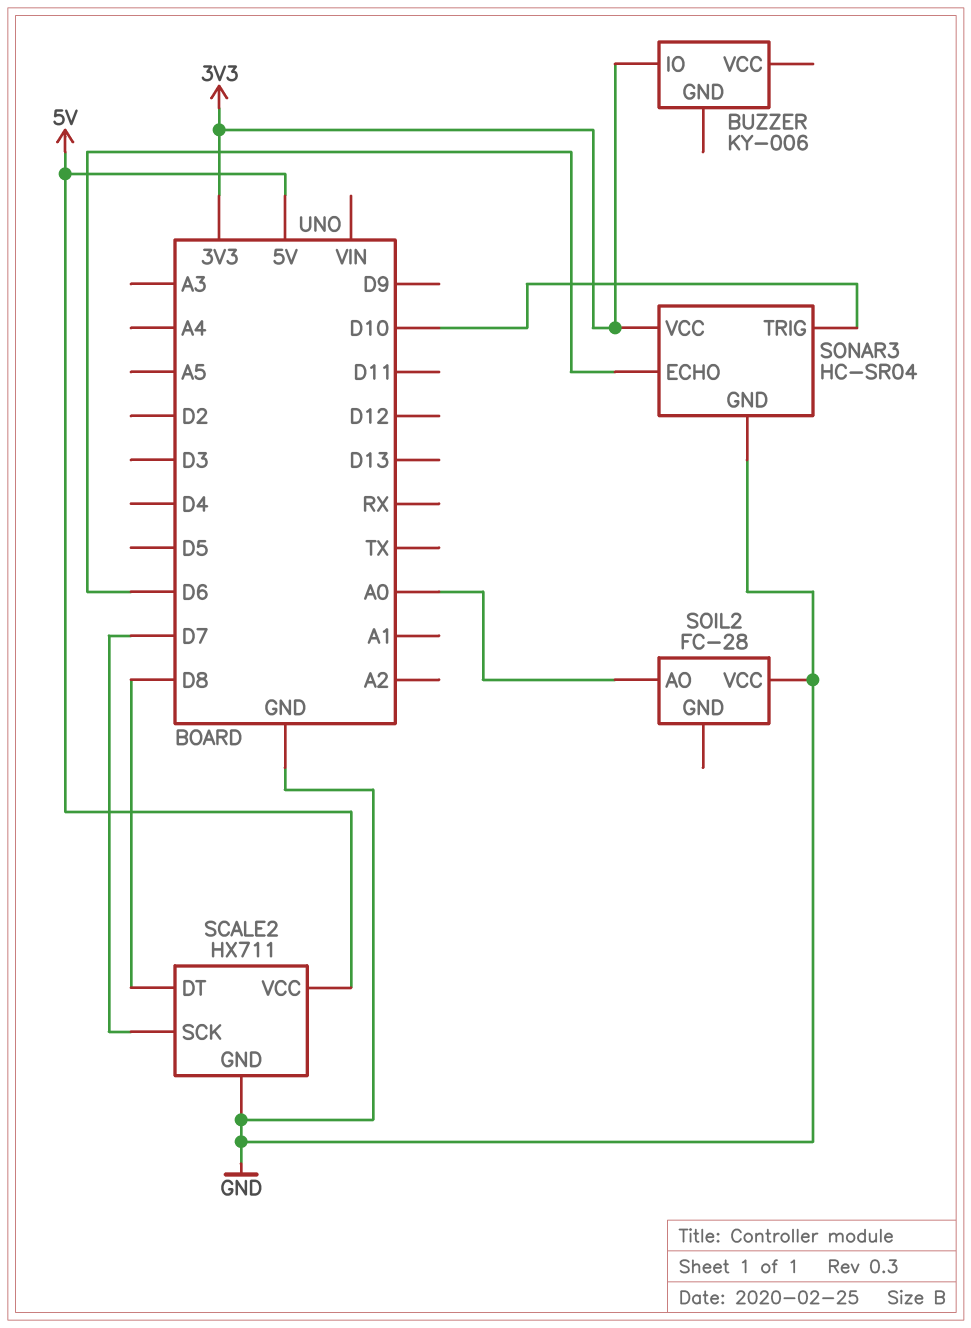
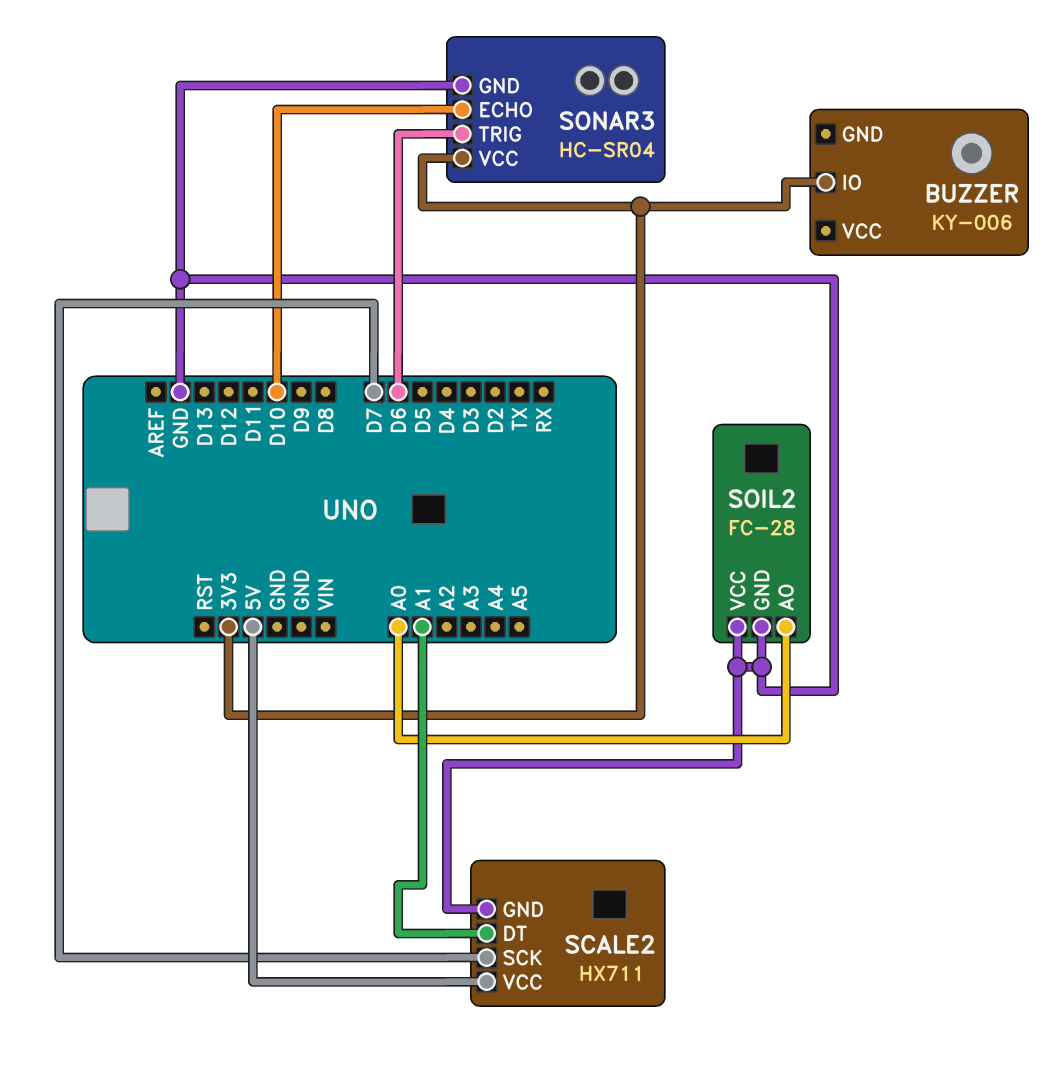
SCALE2 pin DT: D8 -> A1
SOIL2 pin GND: none -> GND
SONAR3 pin ECHO: D6 -> D10
SONAR3 pin TRIG: D10 -> D6

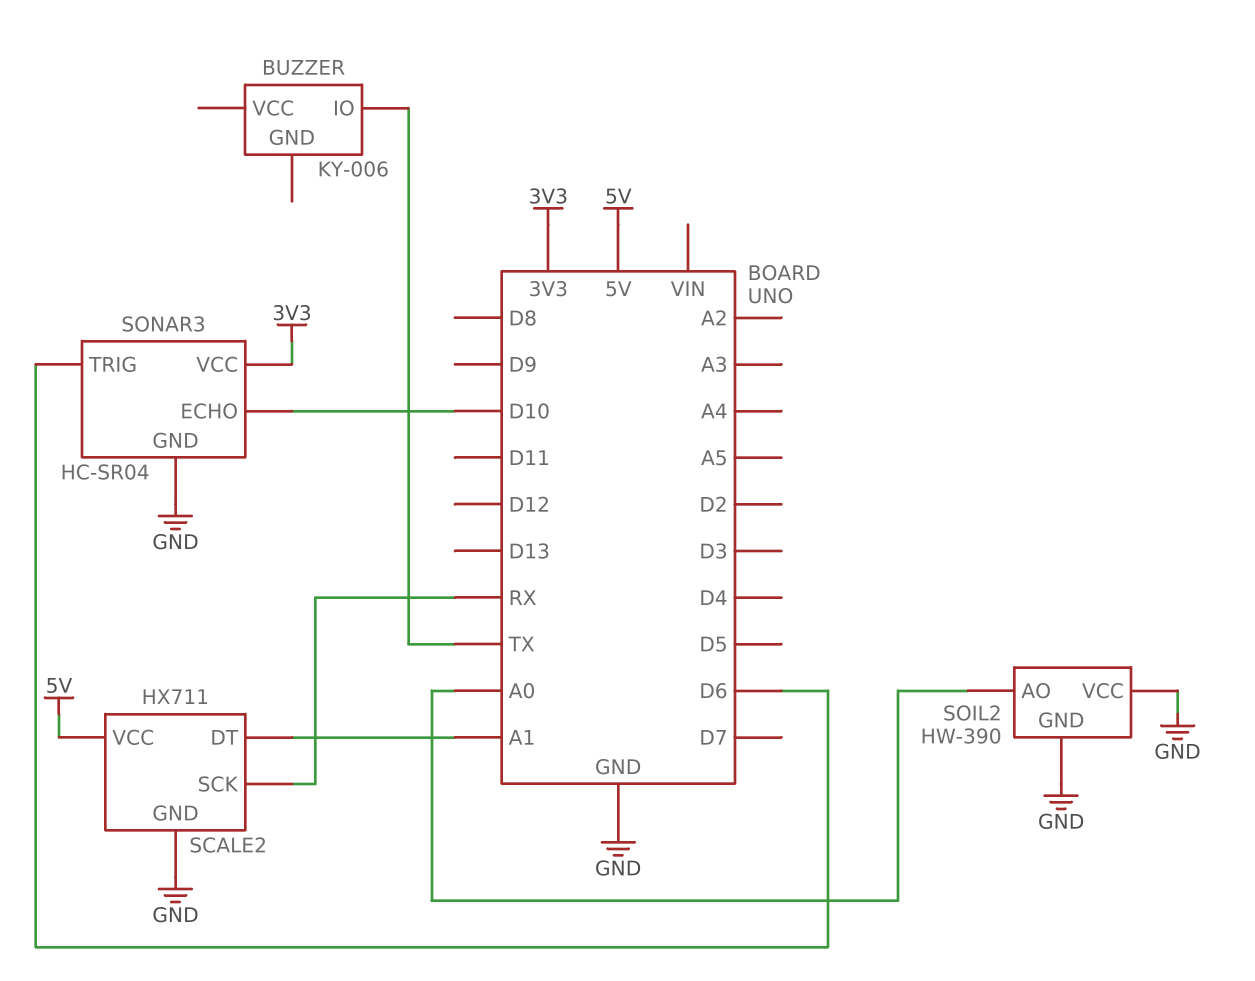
BUZZER pin IO: 3V3 -> TX
SCALE2 pin SCK: D7 -> RX
SOIL2: FC-28 -> HW-390

